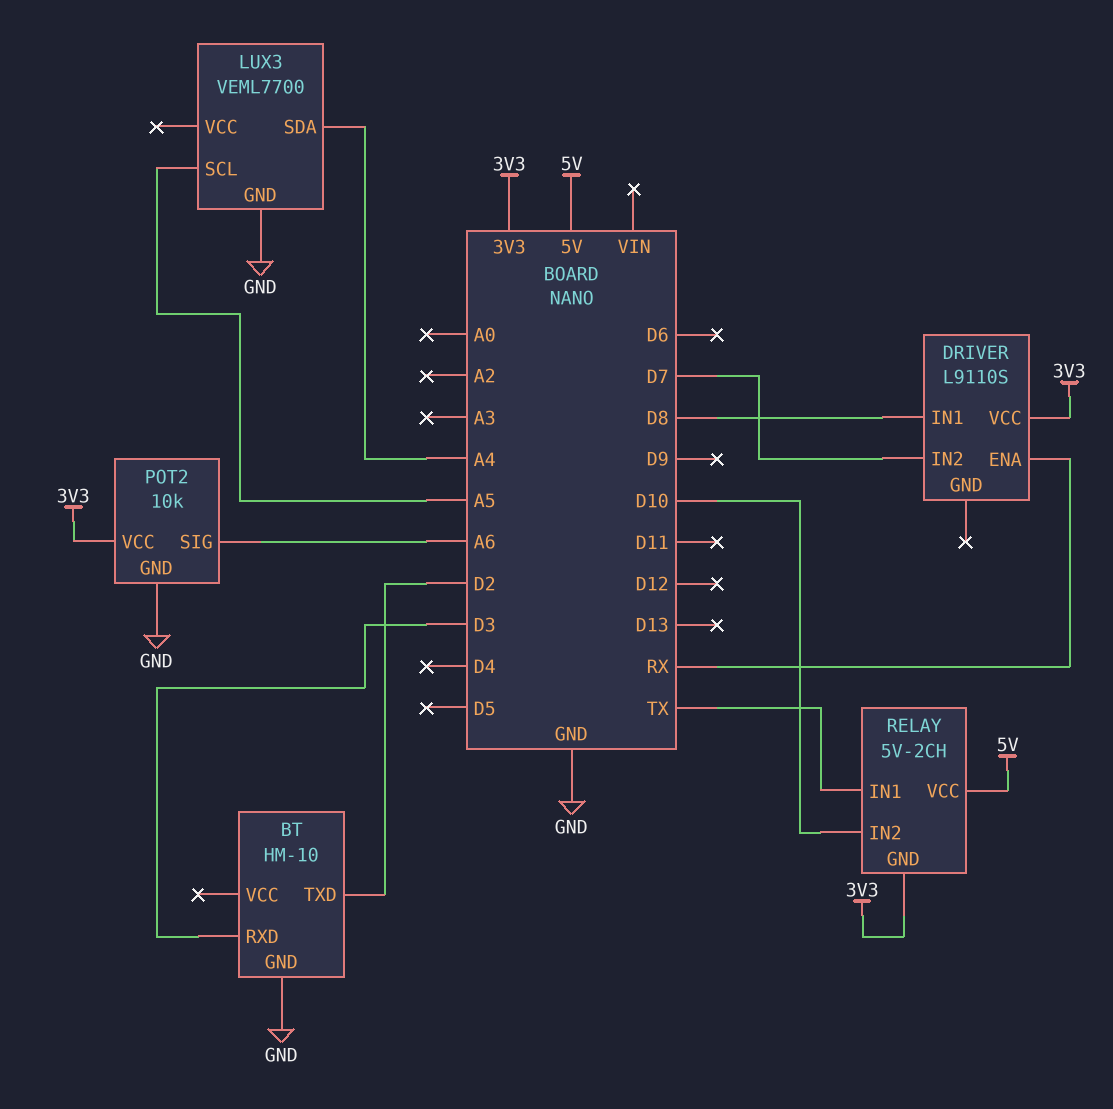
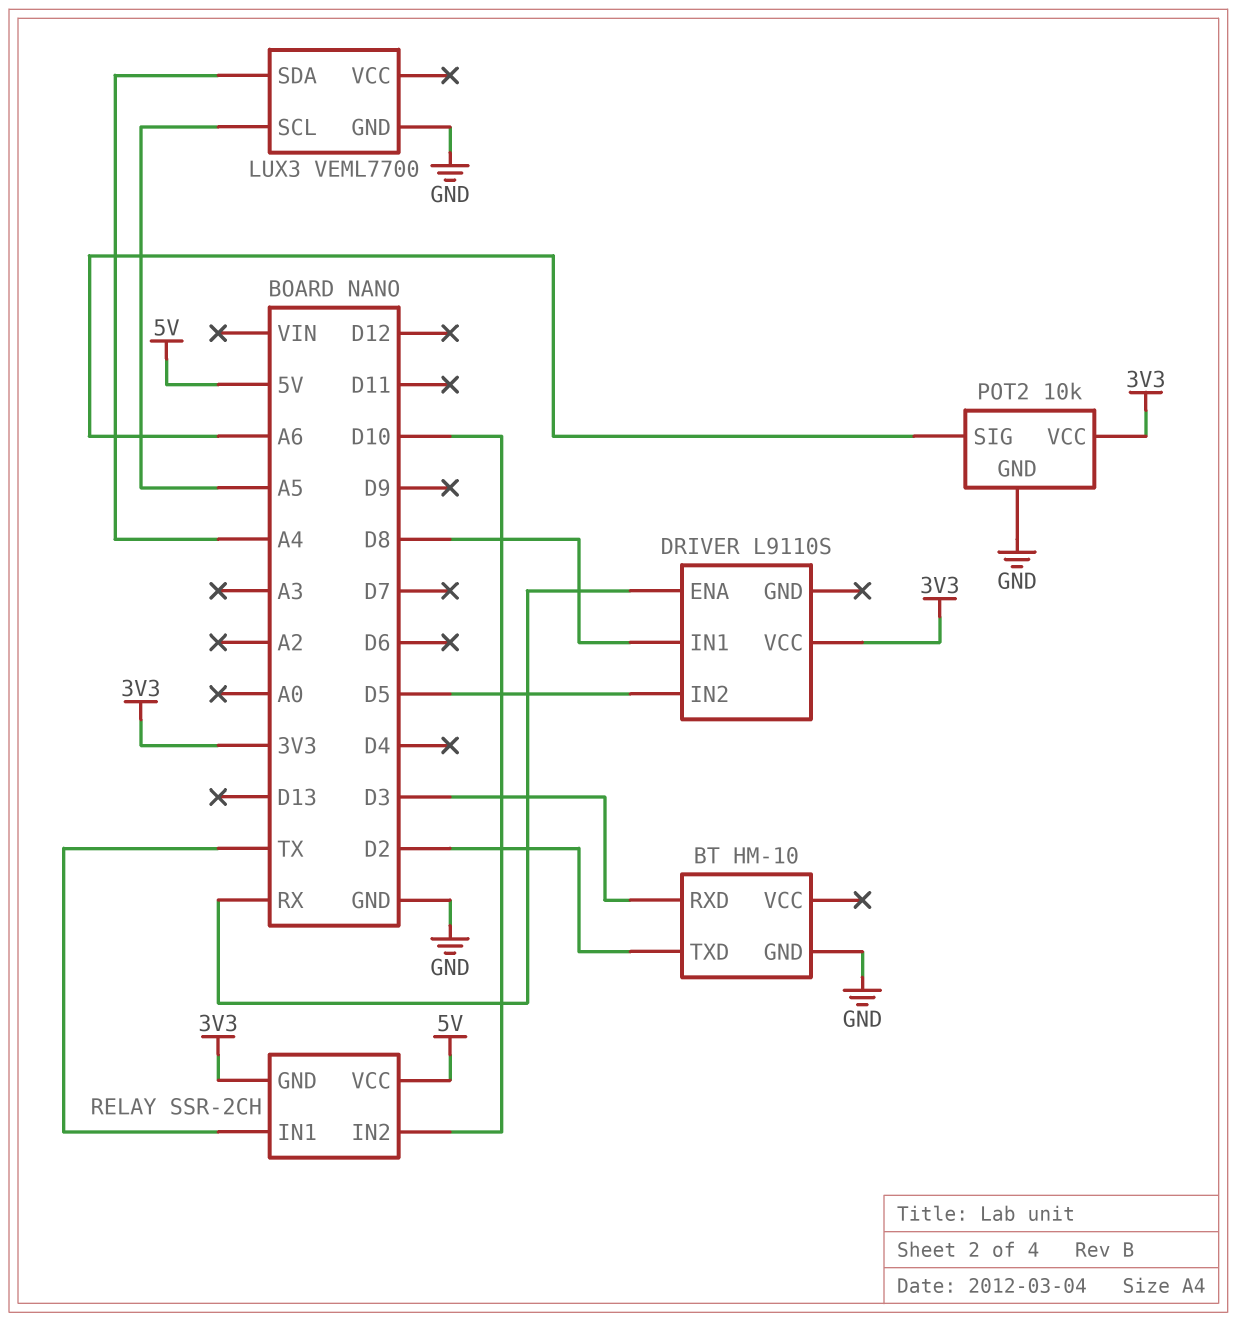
DRIVER pin IN2: D7 -> D5
RELAY: 5V-2CH -> SSR-2CH

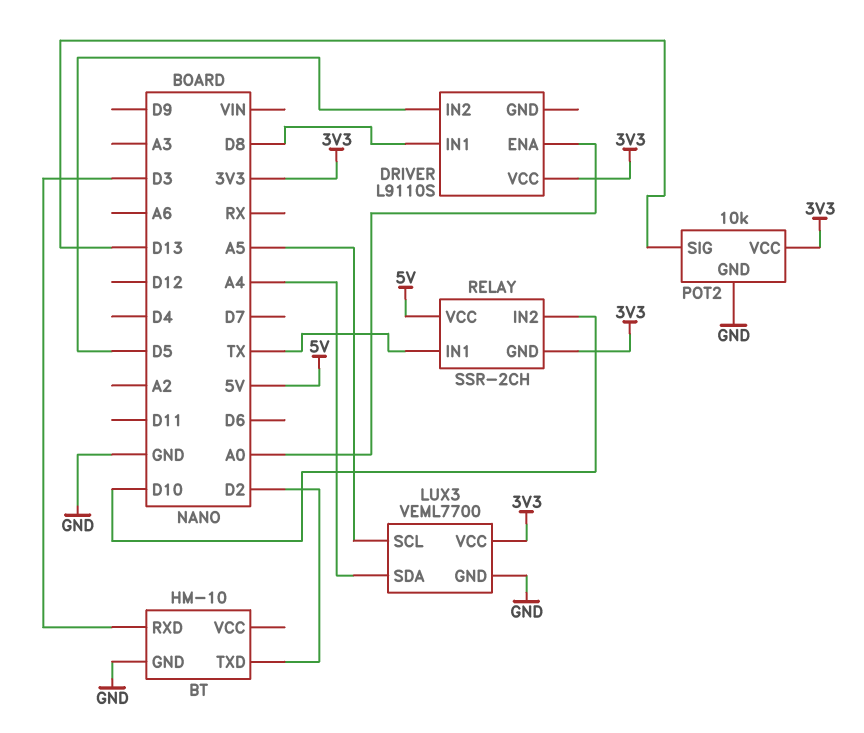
DRIVER pin ENA: RX -> A0
LUX3 pin VCC: none -> 3V3
POT2 pin SIG: A6 -> D13

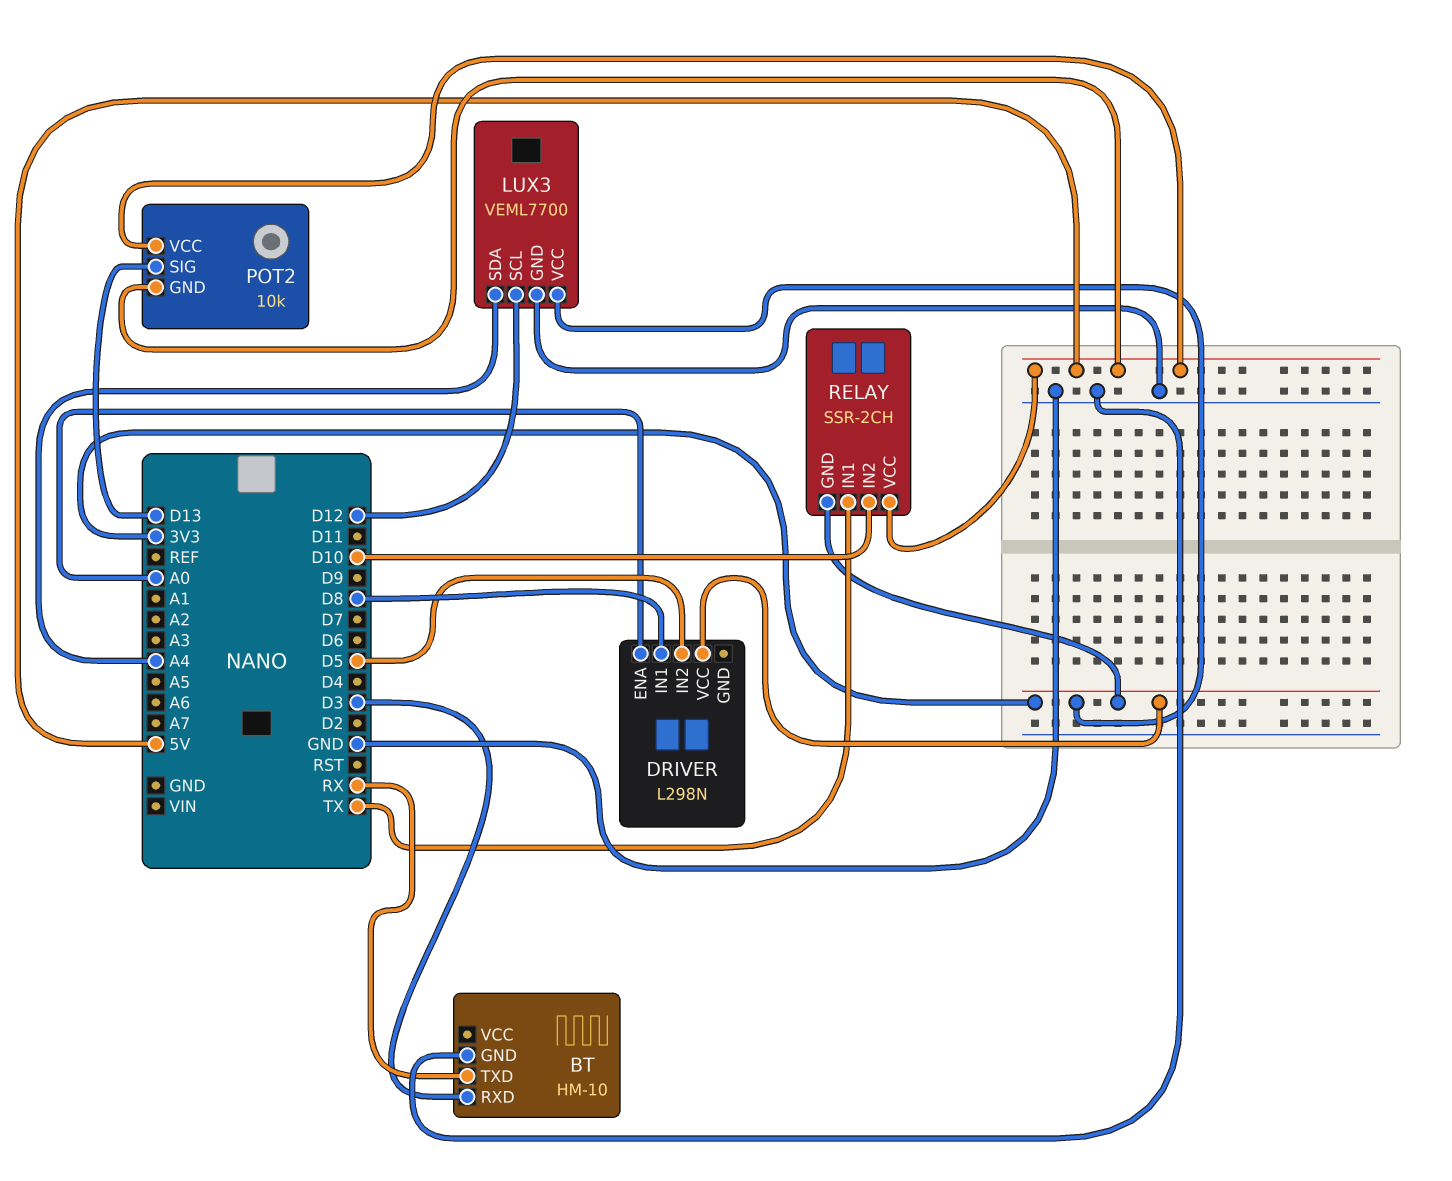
BT pin TXD: D2 -> RX
DRIVER: L9110S -> L298N
LUX3 pin SCL: A5 -> D12
POT2 pin GND: GND -> 5V
POT2 pin VCC: 3V3 -> 5V

